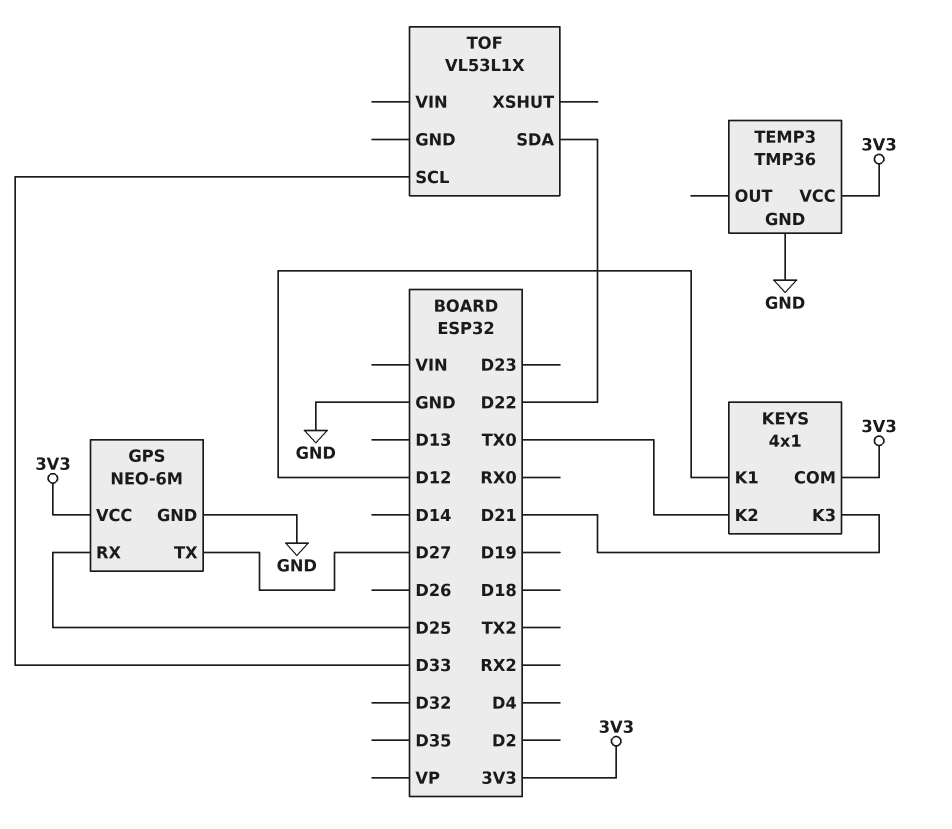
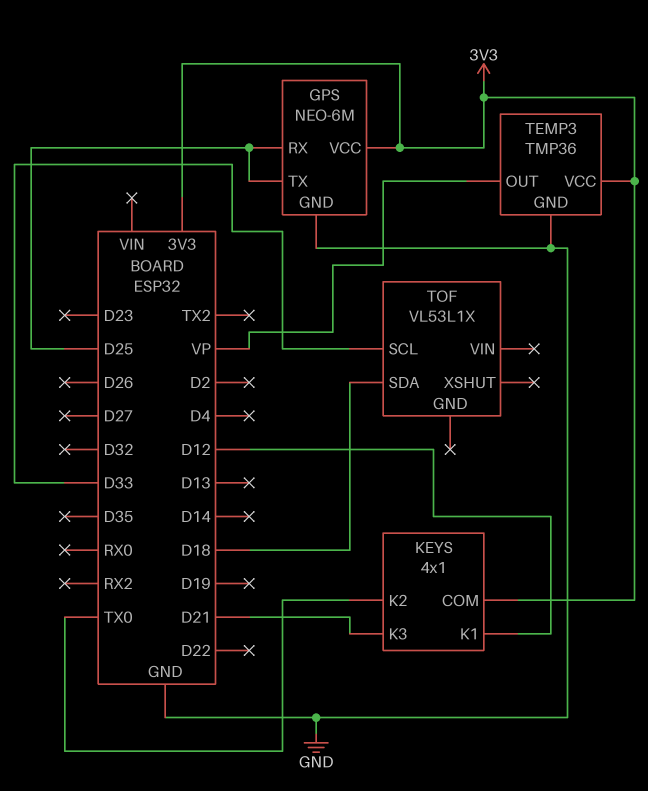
GPS pin TX: D27 -> D25
TEMP3 pin OUT: none -> VP
TOF pin SDA: D22 -> D18

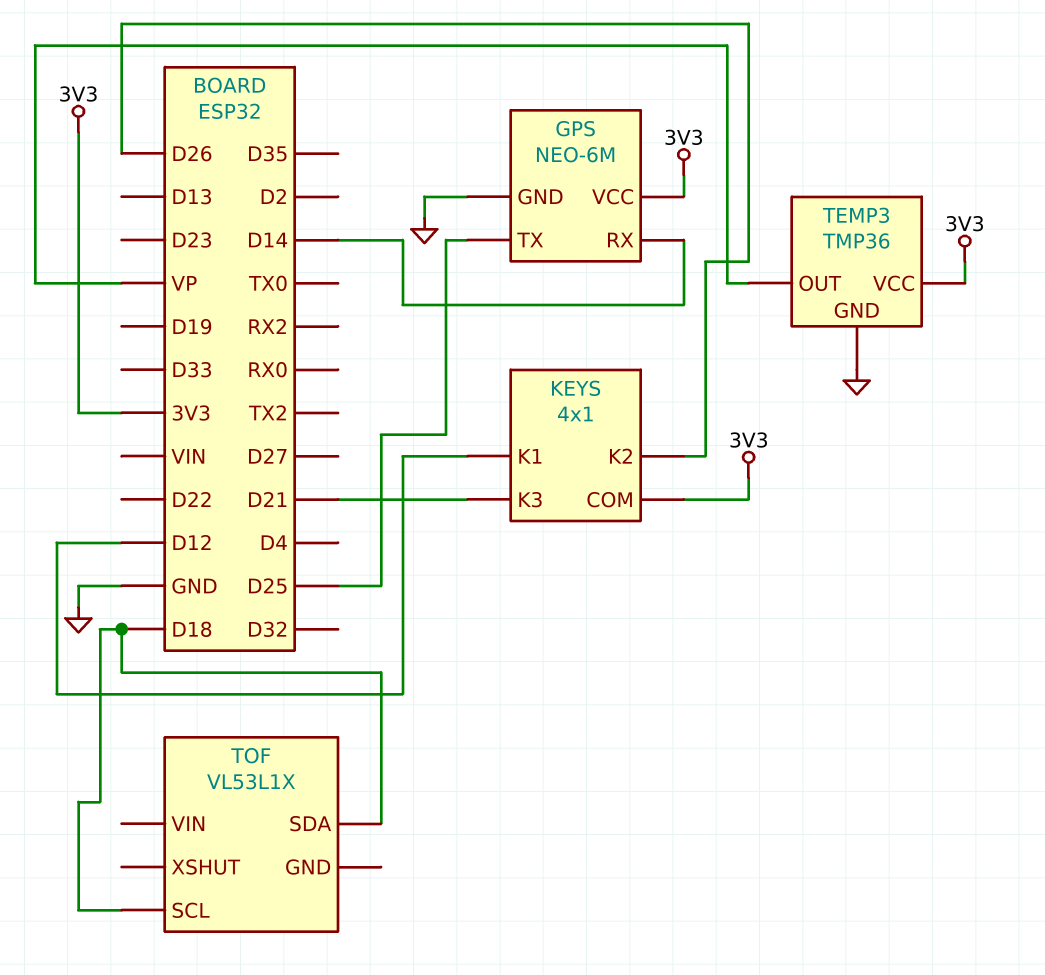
GPS pin RX: D25 -> D14
KEYS pin K2: TX0 -> D26
TOF pin SCL: D33 -> D18

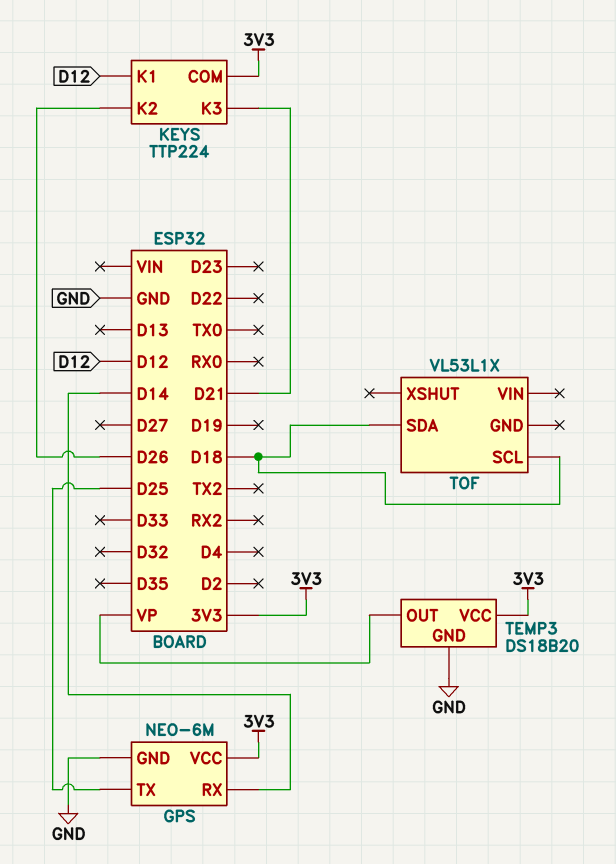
KEYS: 4x1 -> TTP224
TEMP3: TMP36 -> DS18B20

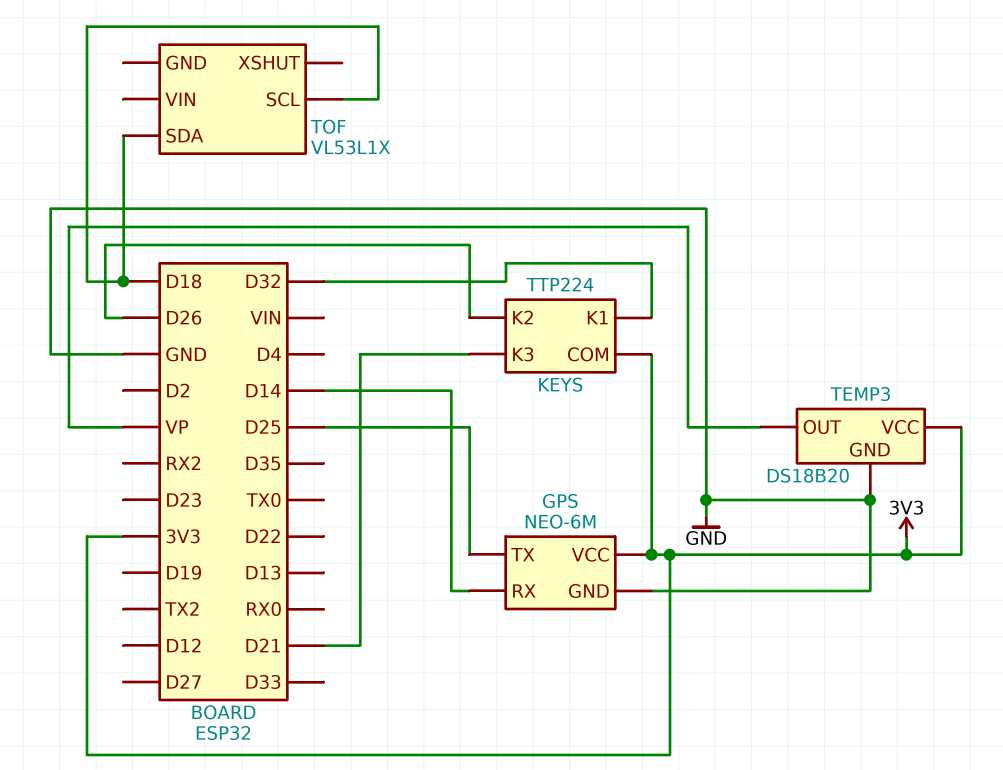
KEYS pin K1: D12 -> D32

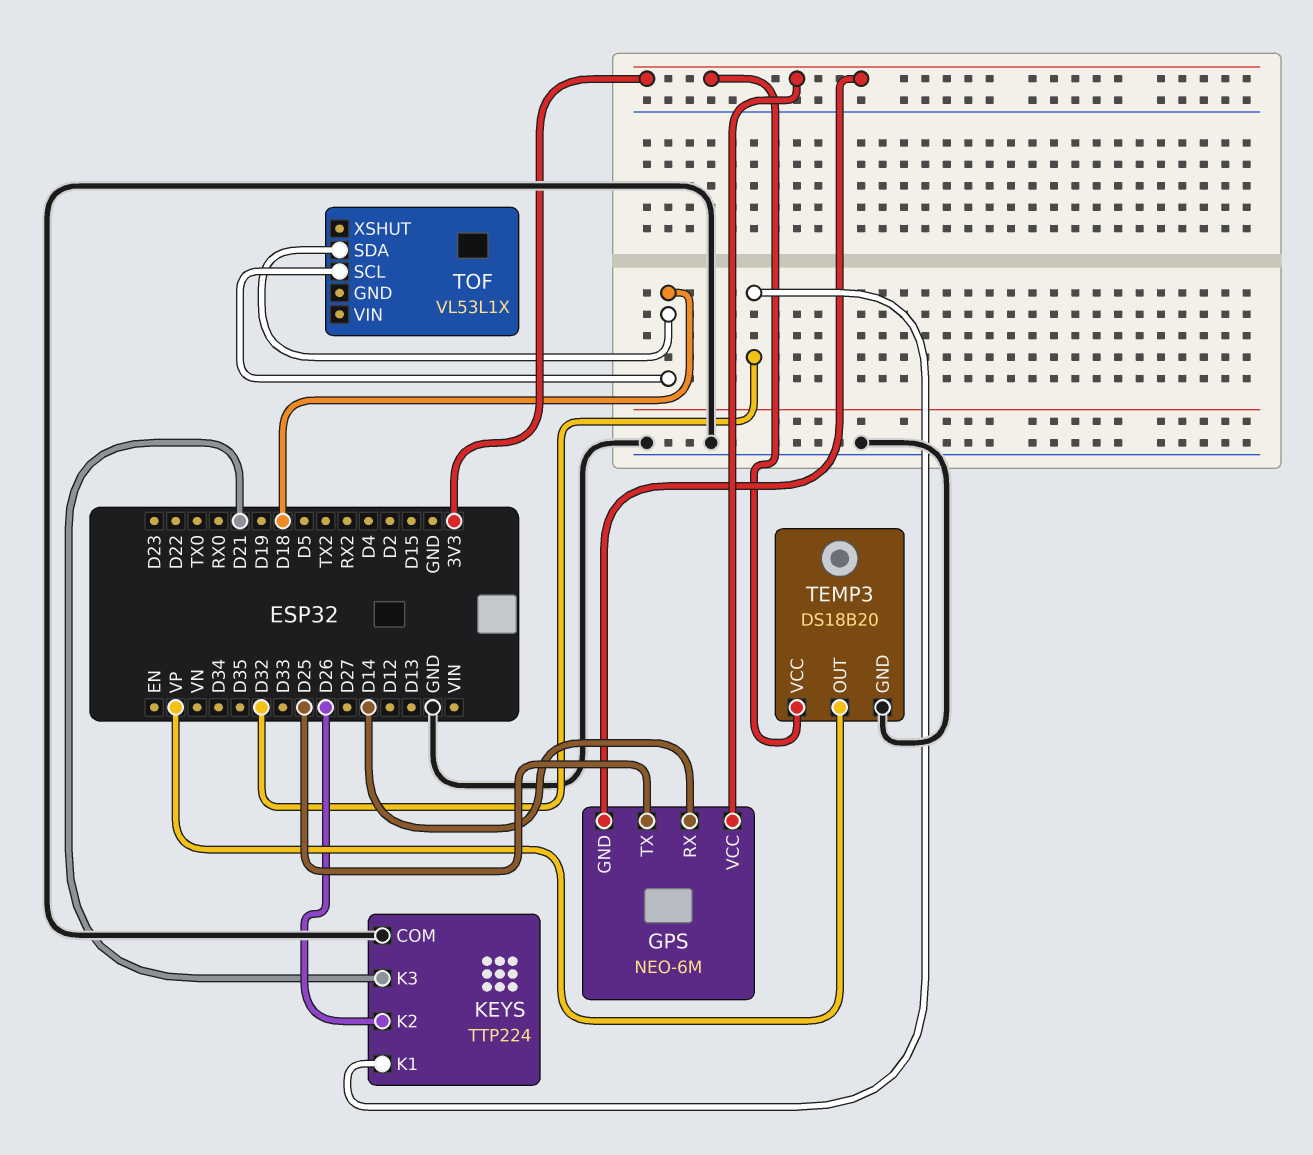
GPS pin GND: GND -> 3V3
KEYS pin COM: 3V3 -> GND

